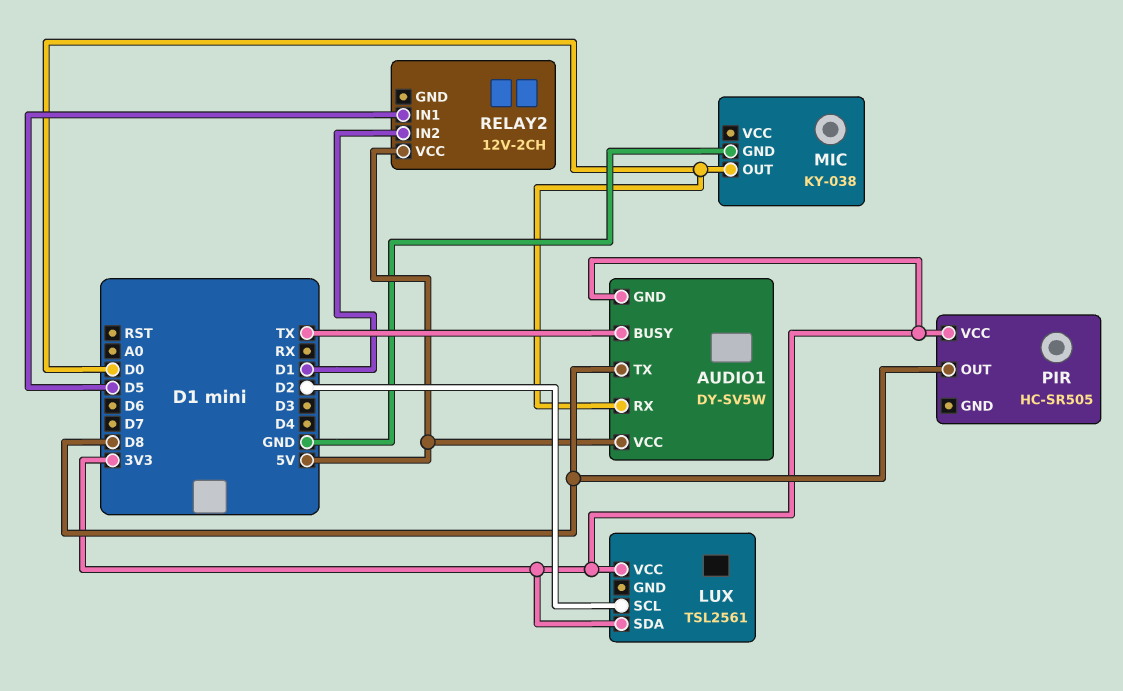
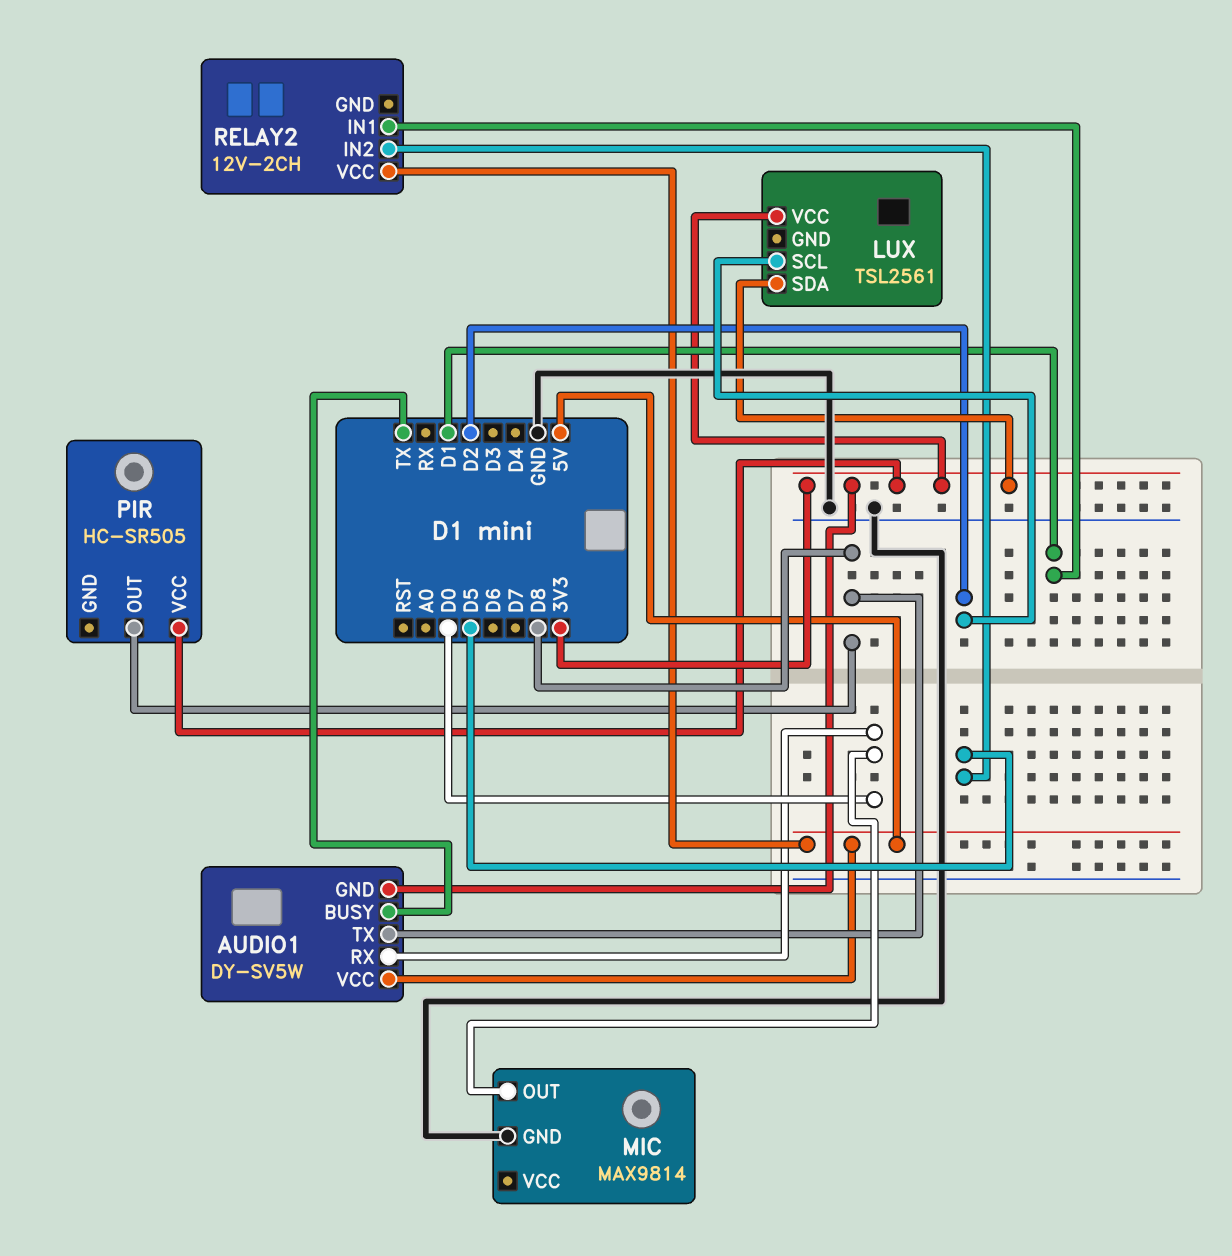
MIC: KY-038 -> MAX9814
RELAY2 pin IN1: D5 -> D1
RELAY2 pin IN2: D1 -> D5

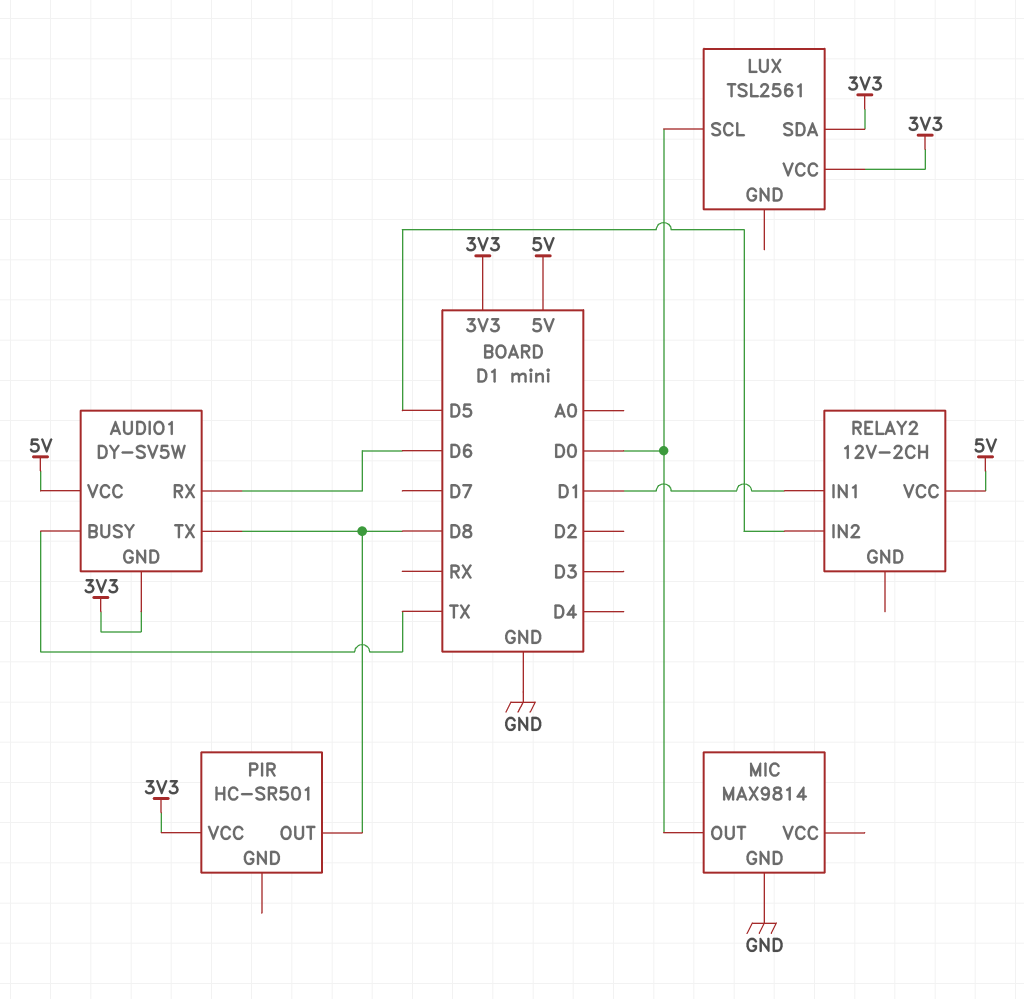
AUDIO1 pin RX: D0 -> D6
LUX pin SCL: D2 -> D0
PIR: HC-SR505 -> HC-SR501

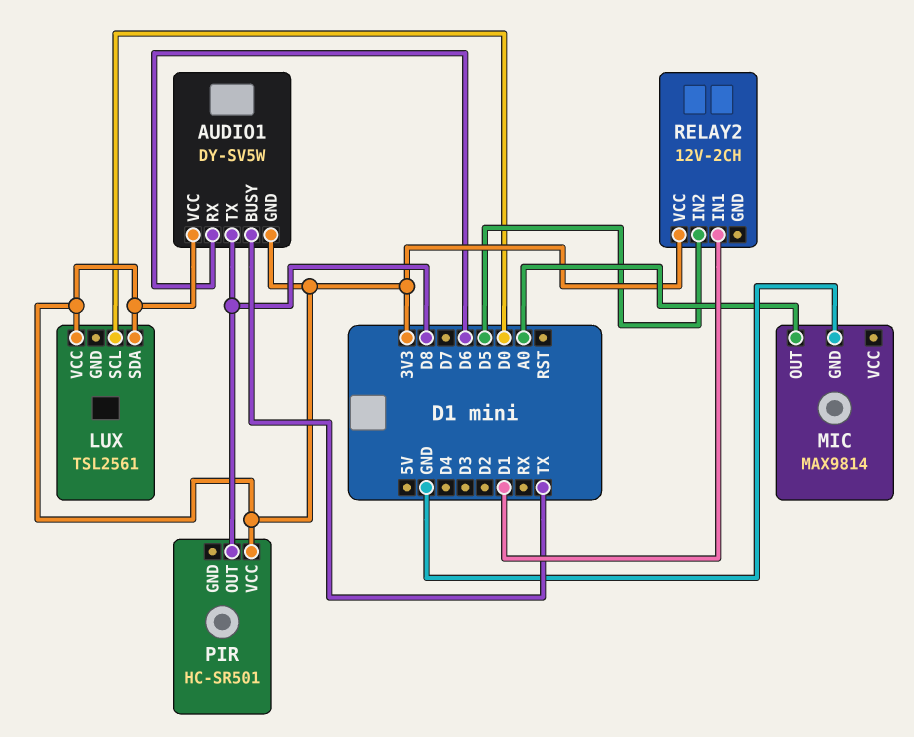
AUDIO1 pin VCC: 5V -> 3V3
MIC pin OUT: D0 -> A0
RELAY2 pin VCC: 5V -> 3V3

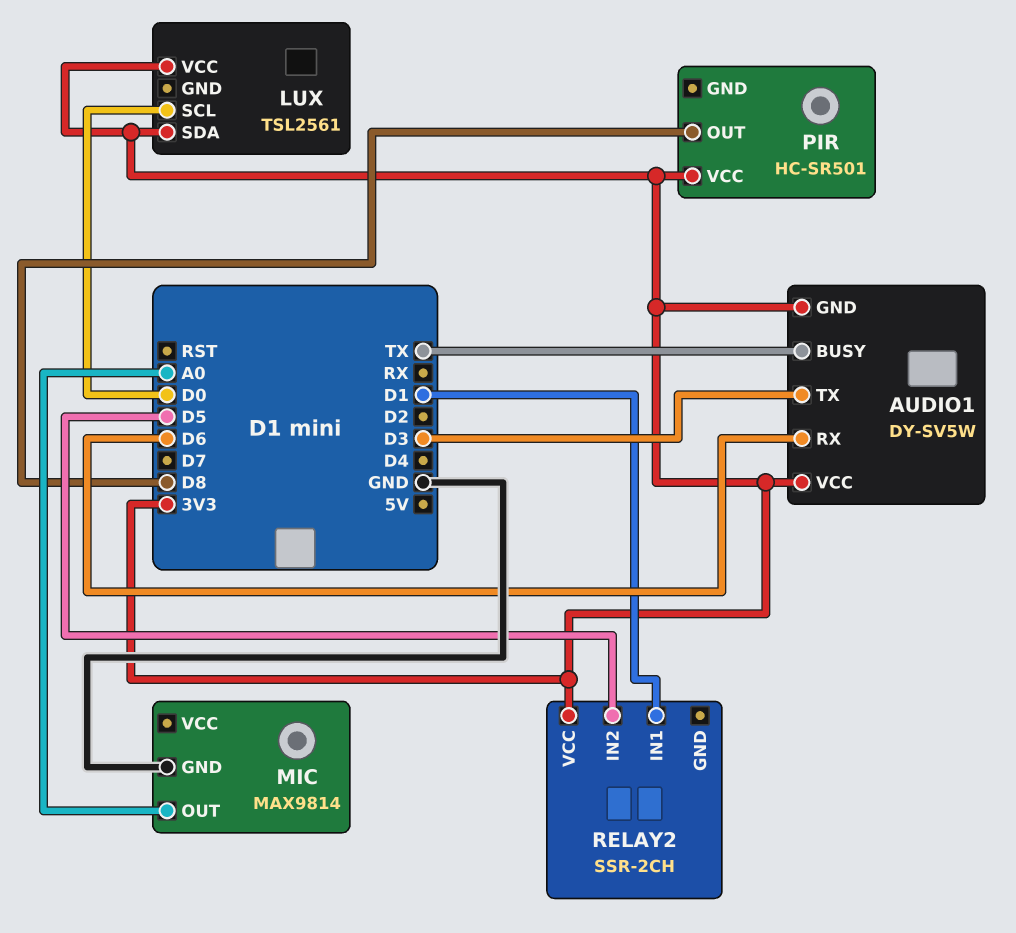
AUDIO1 pin TX: D8 -> D3
RELAY2: 12V-2CH -> SSR-2CH

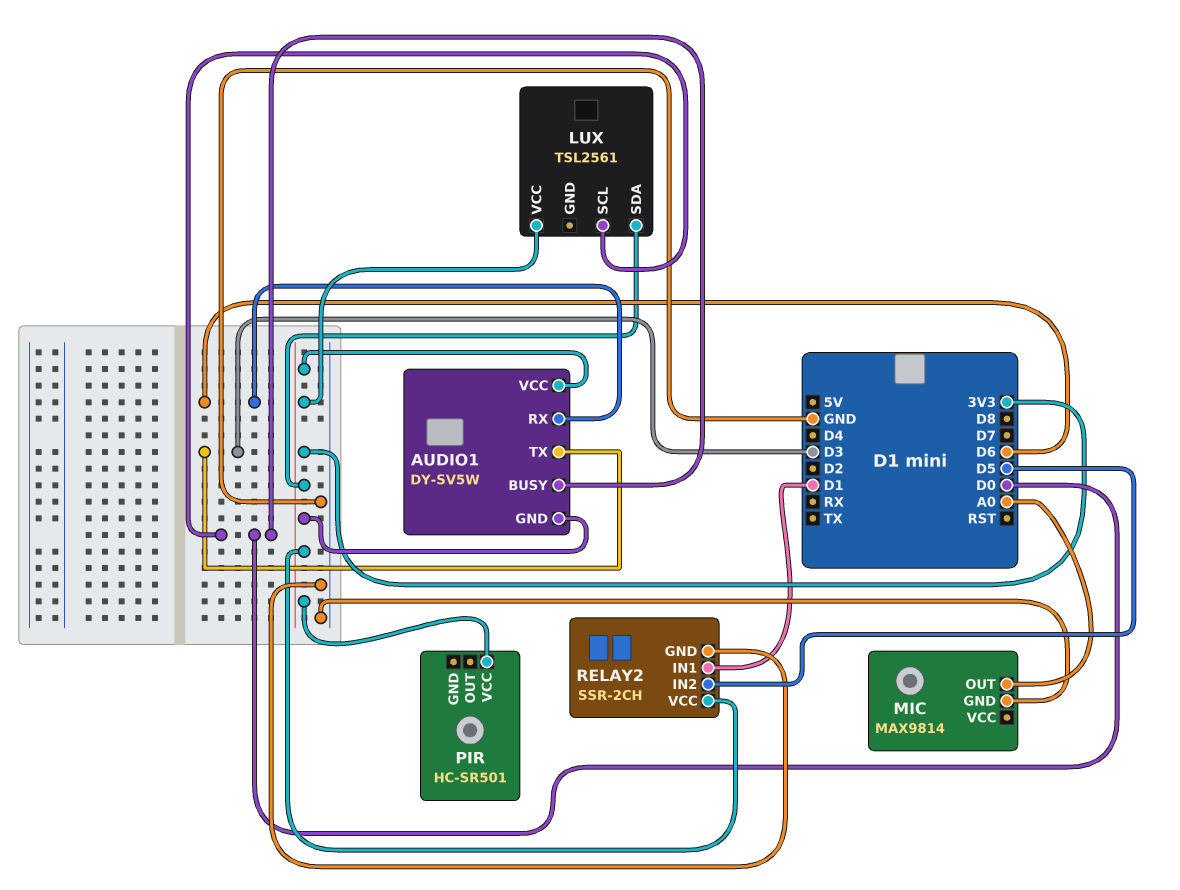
AUDIO1 pin BUSY: TX -> D0
PIR pin OUT: D8 -> none
RELAY2 pin GND: none -> GND

